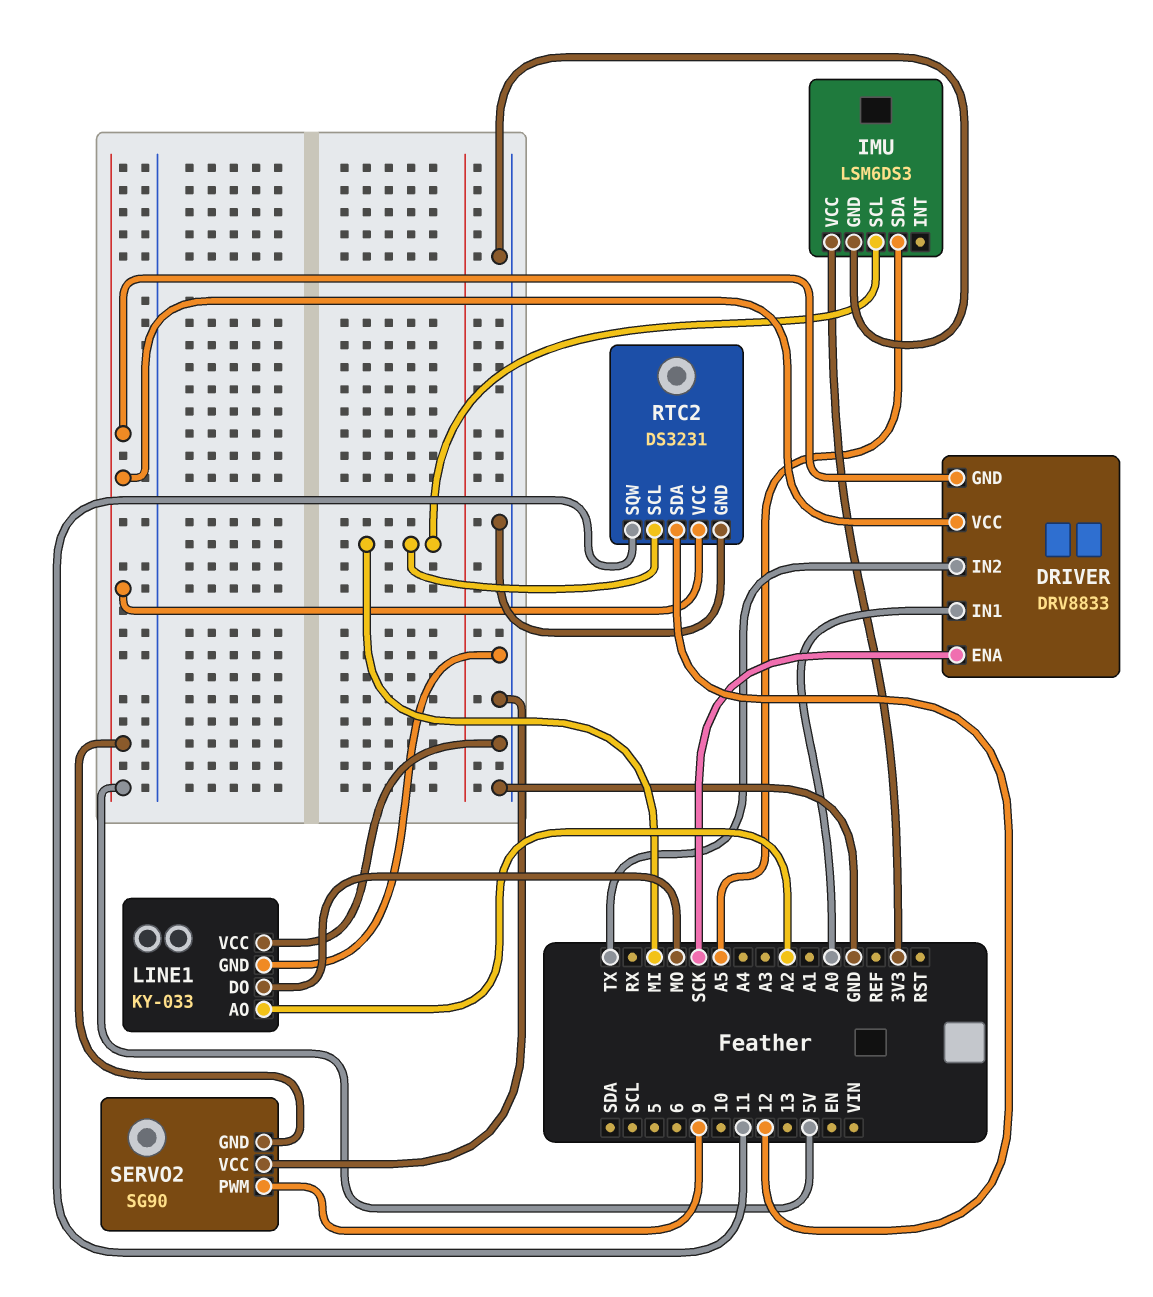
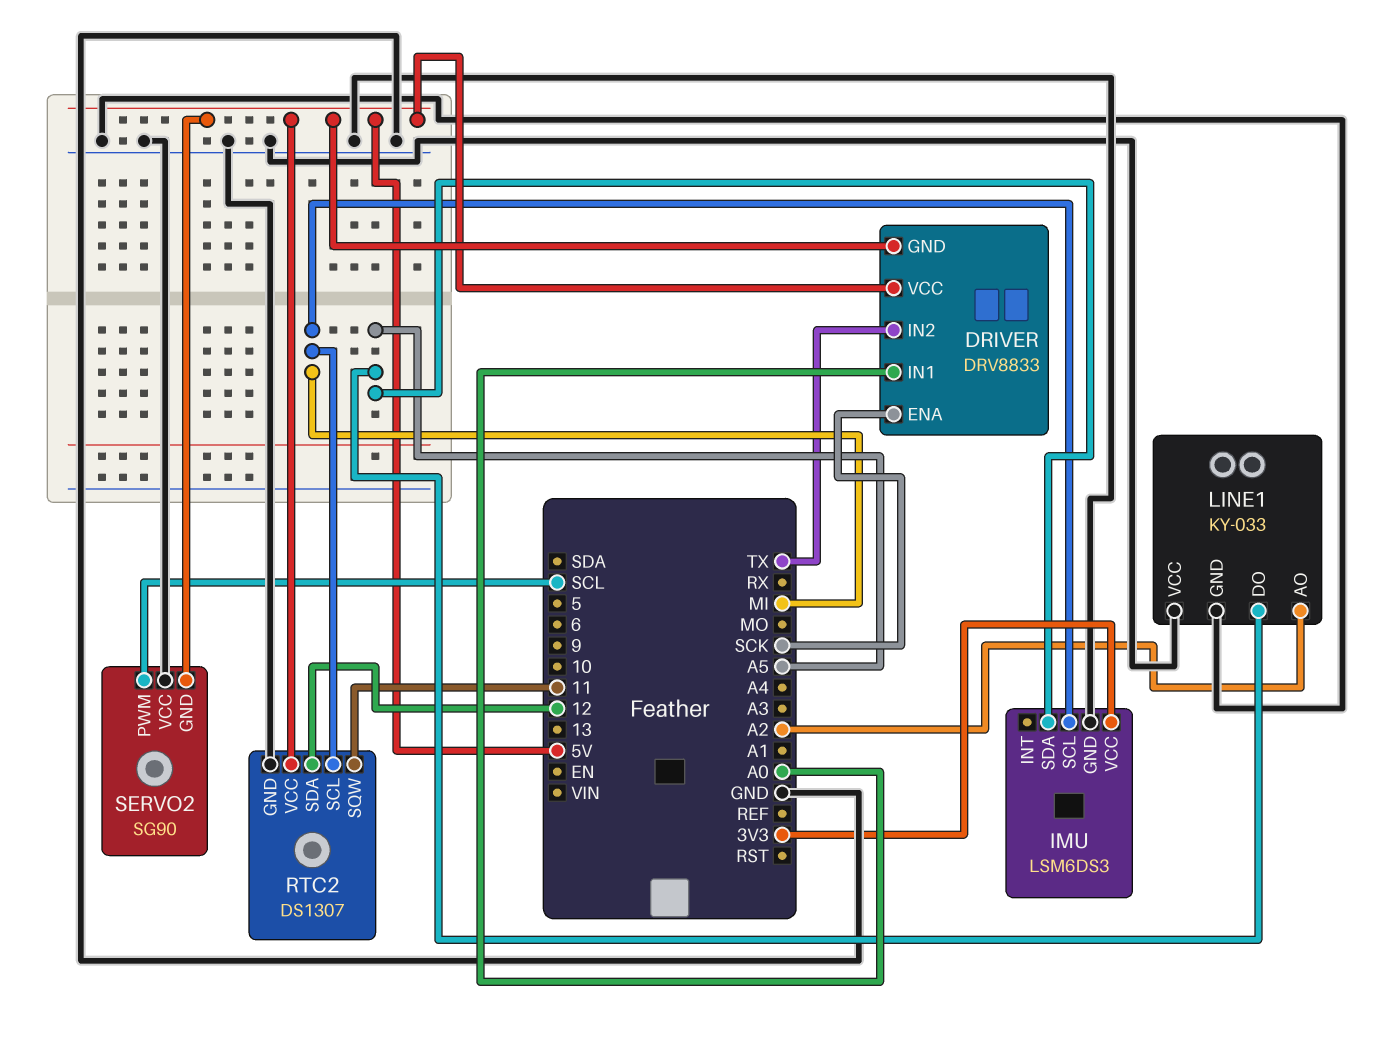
LINE1 pin DO: MO -> A5
RTC2: DS3231 -> DS1307
SERVO2 pin PWM: 9 -> SCL

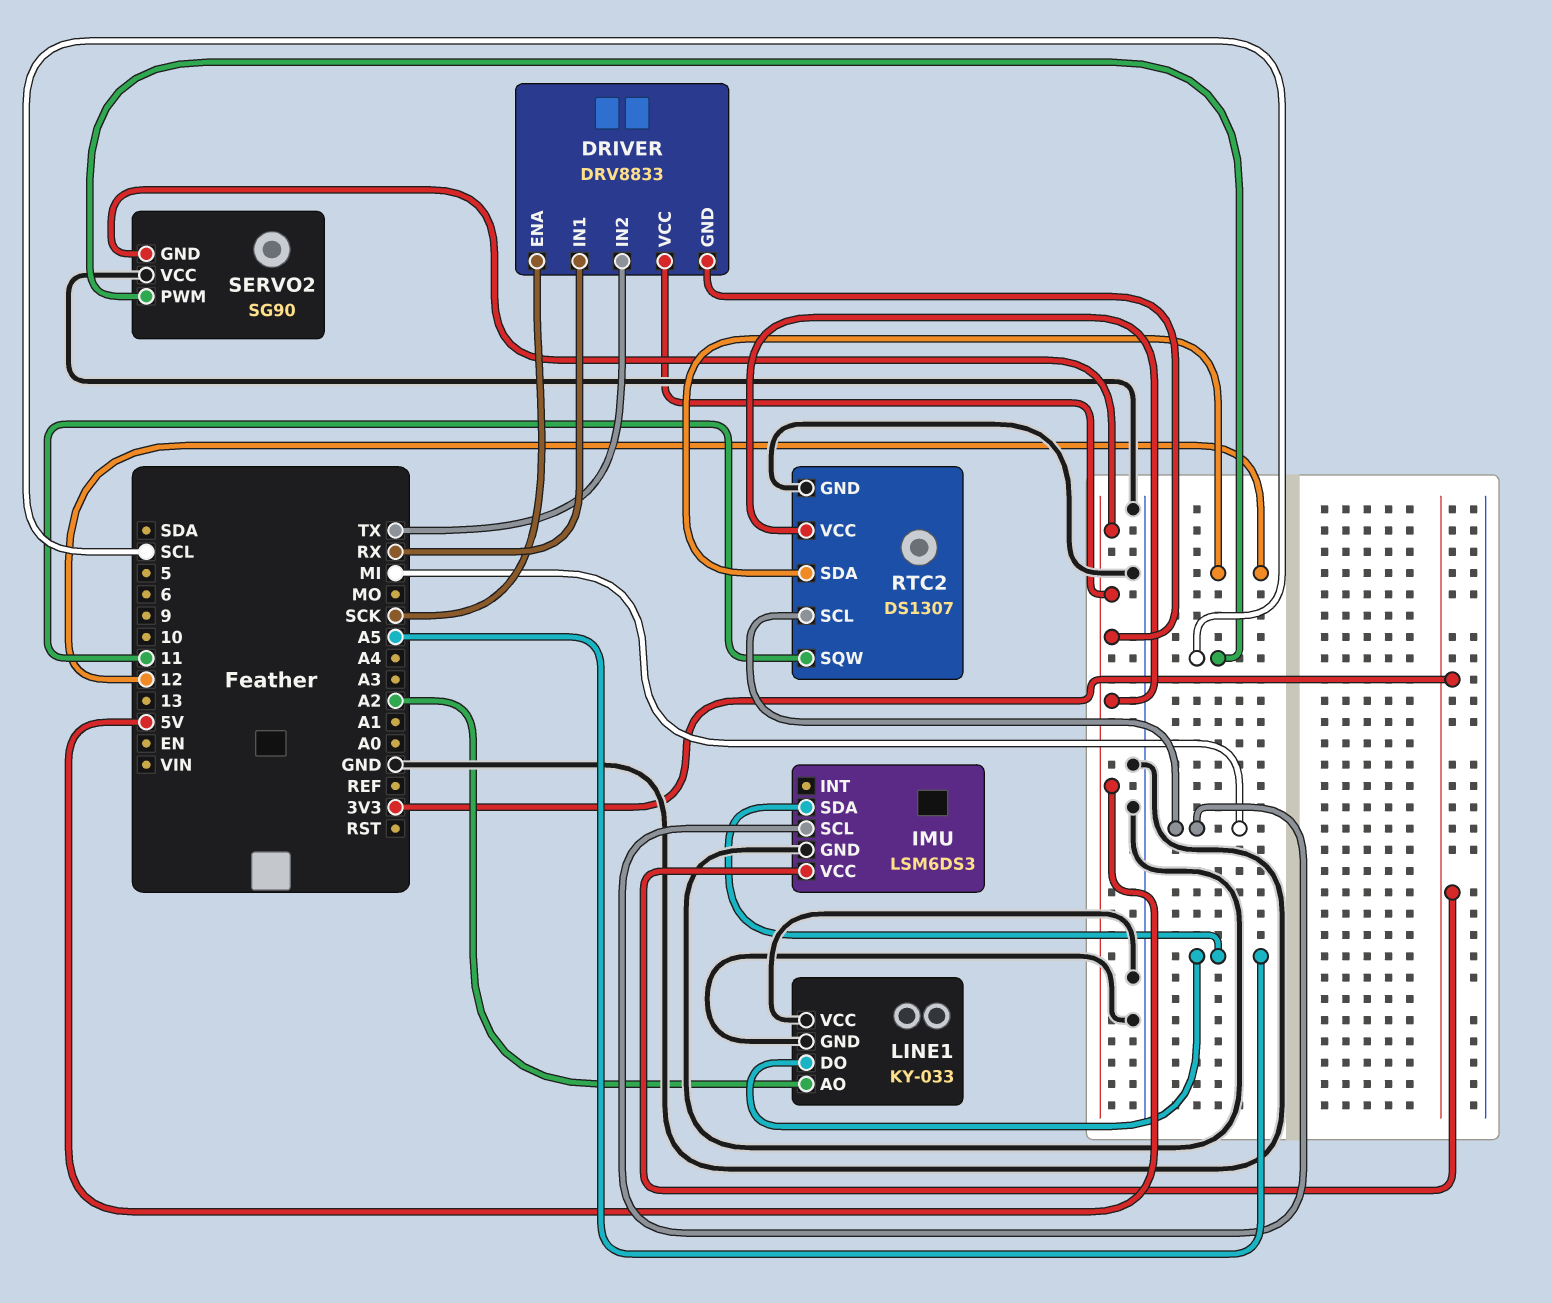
DRIVER pin IN1: A0 -> RX

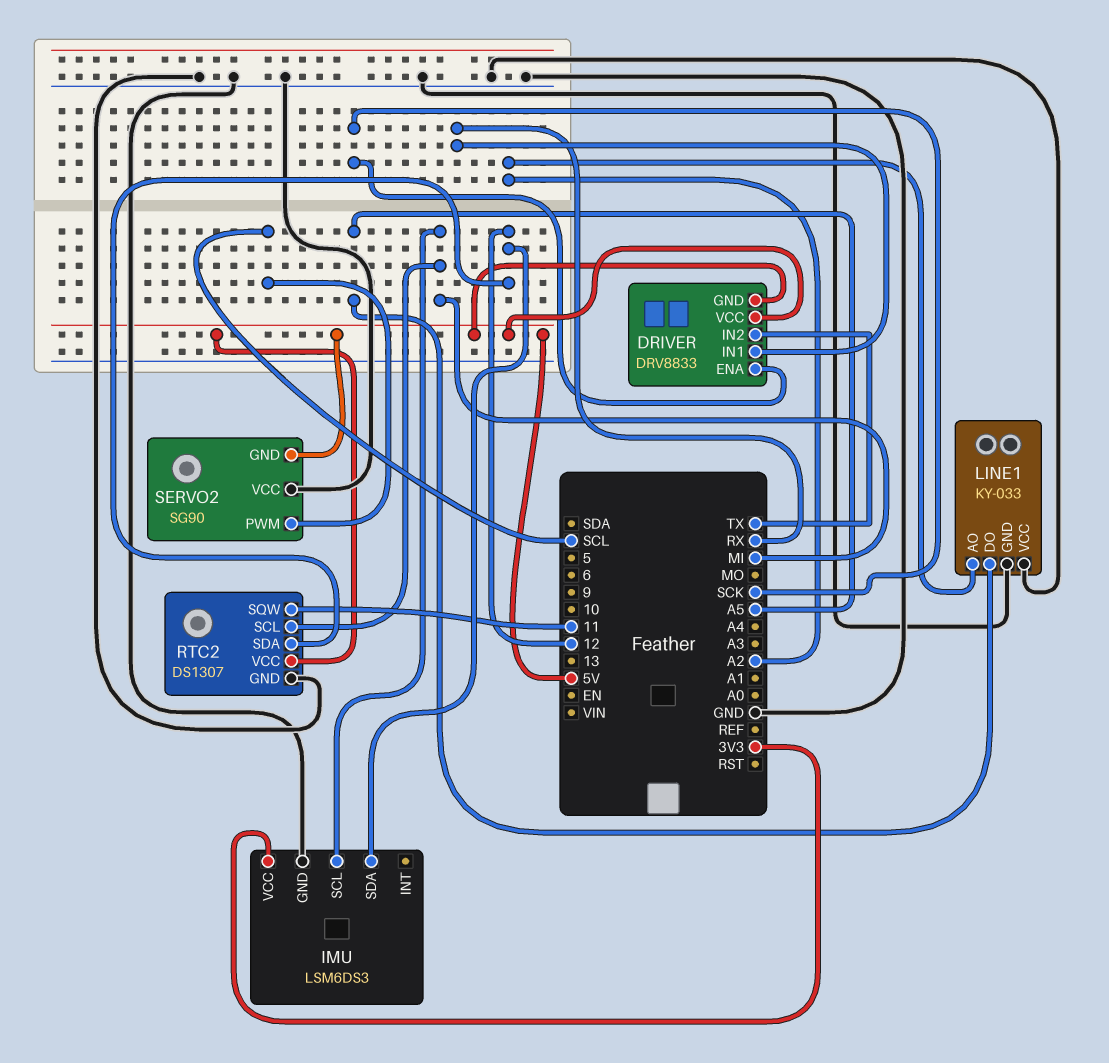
IMU pin SDA: A5 -> 12

